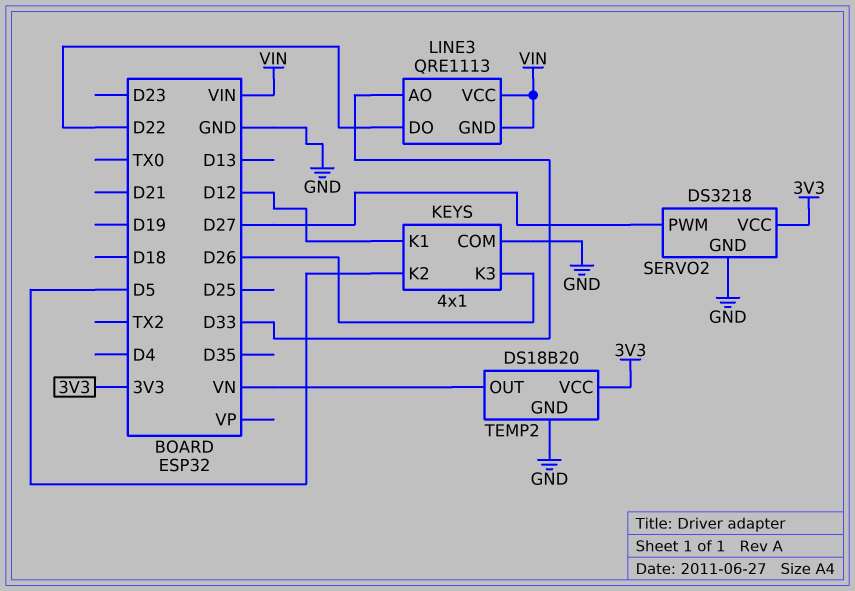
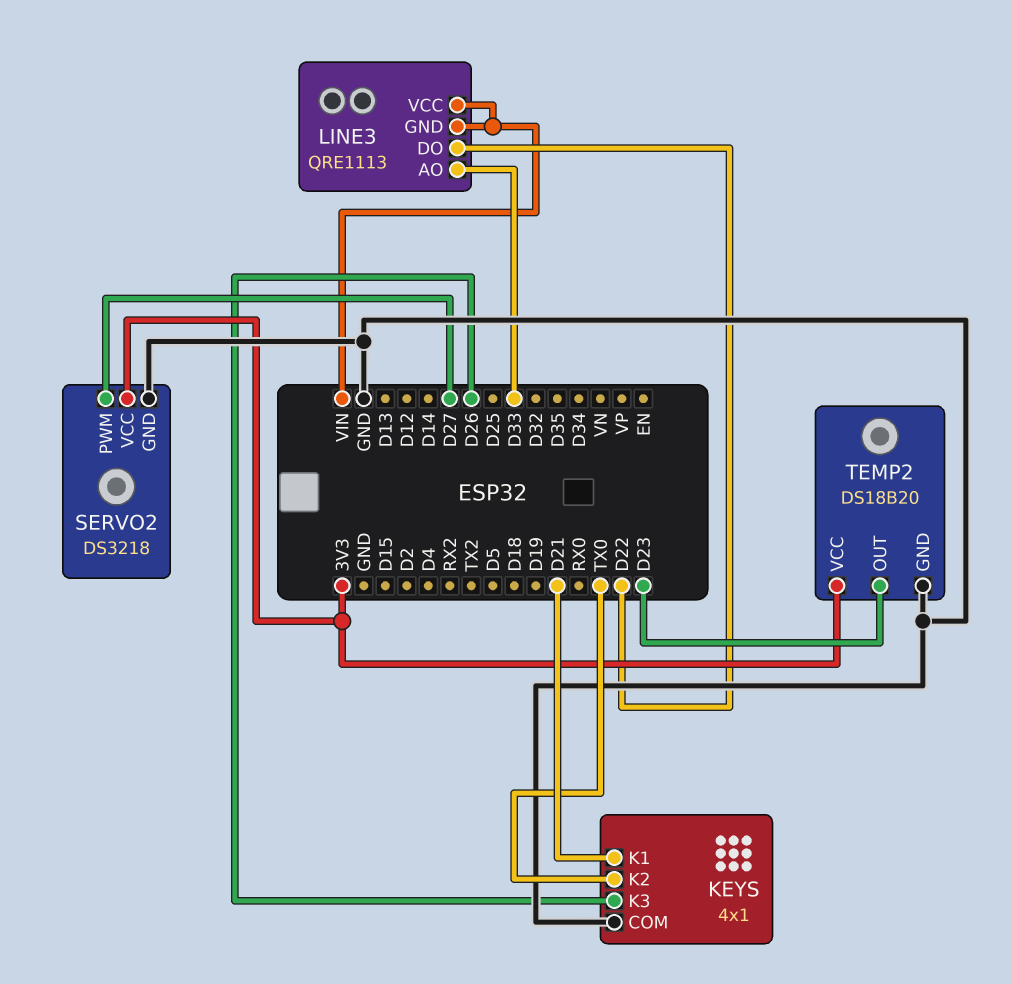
KEYS pin K1: D12 -> D21
KEYS pin K2: D5 -> TX0
TEMP2 pin OUT: VN -> D23

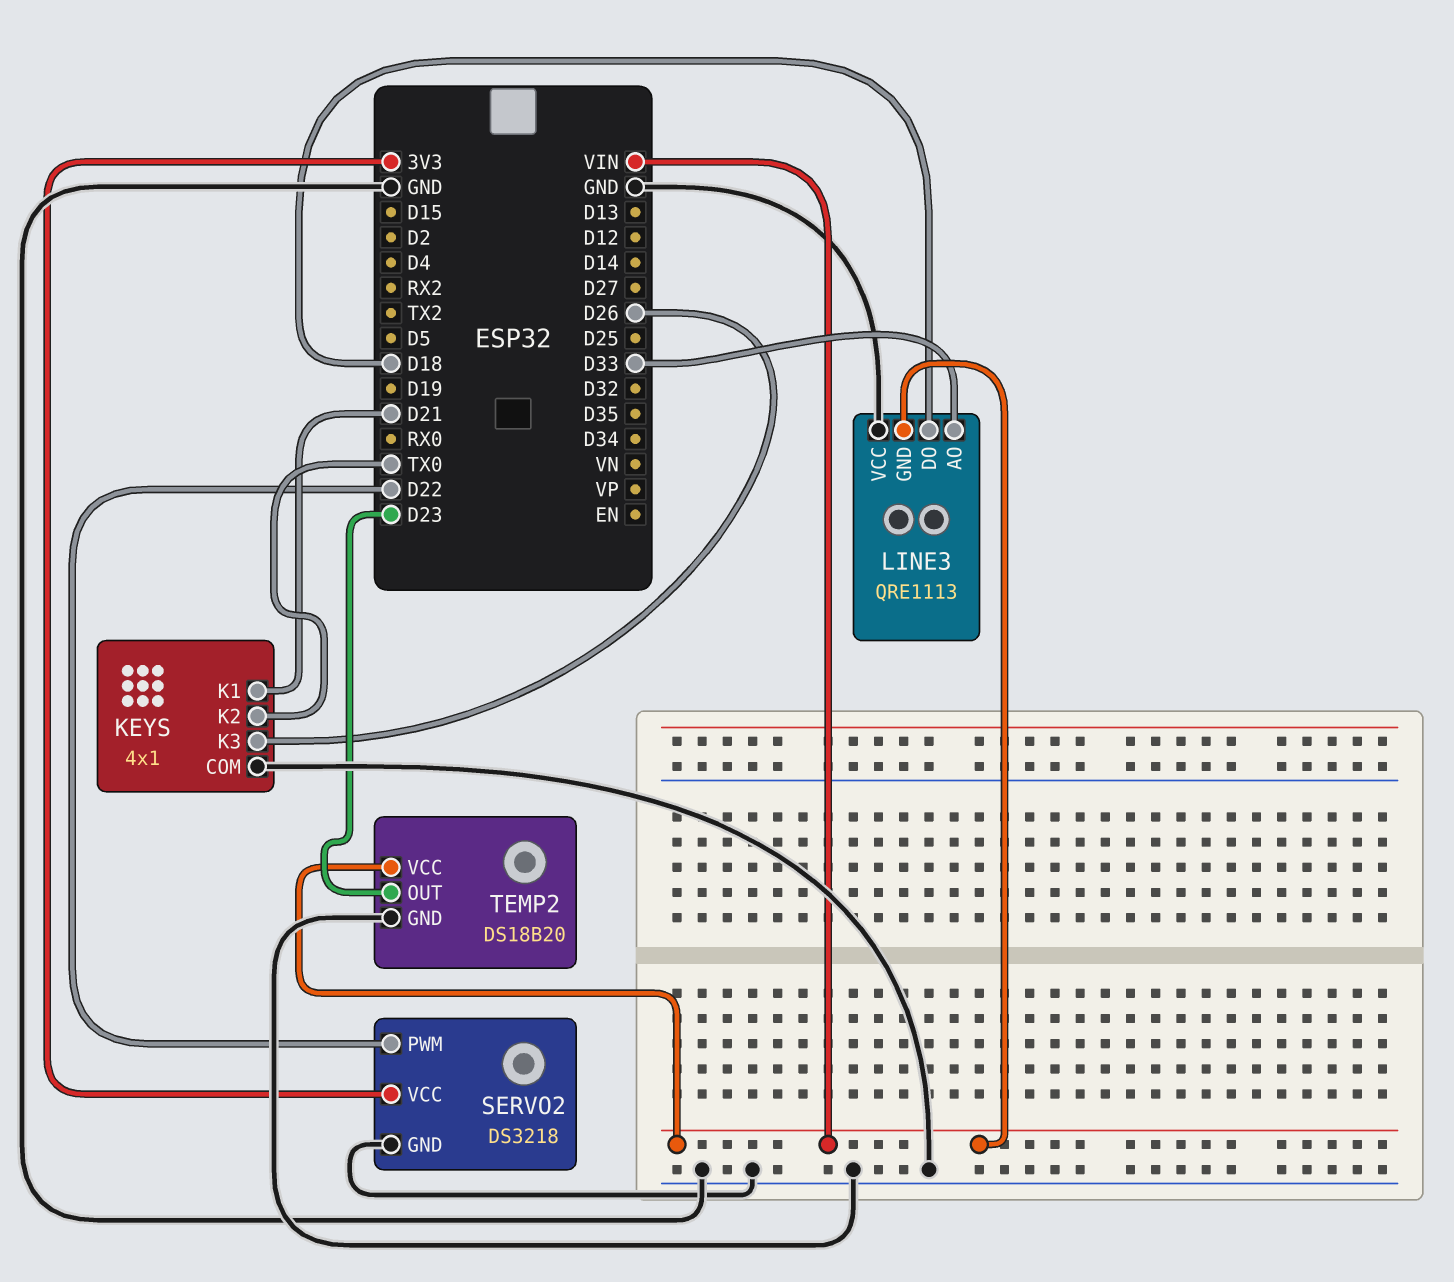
LINE3 pin DO: D22 -> D18
LINE3 pin VCC: VIN -> GND
SERVO2 pin PWM: D27 -> D22
TEMP2 pin VCC: 3V3 -> VIN

